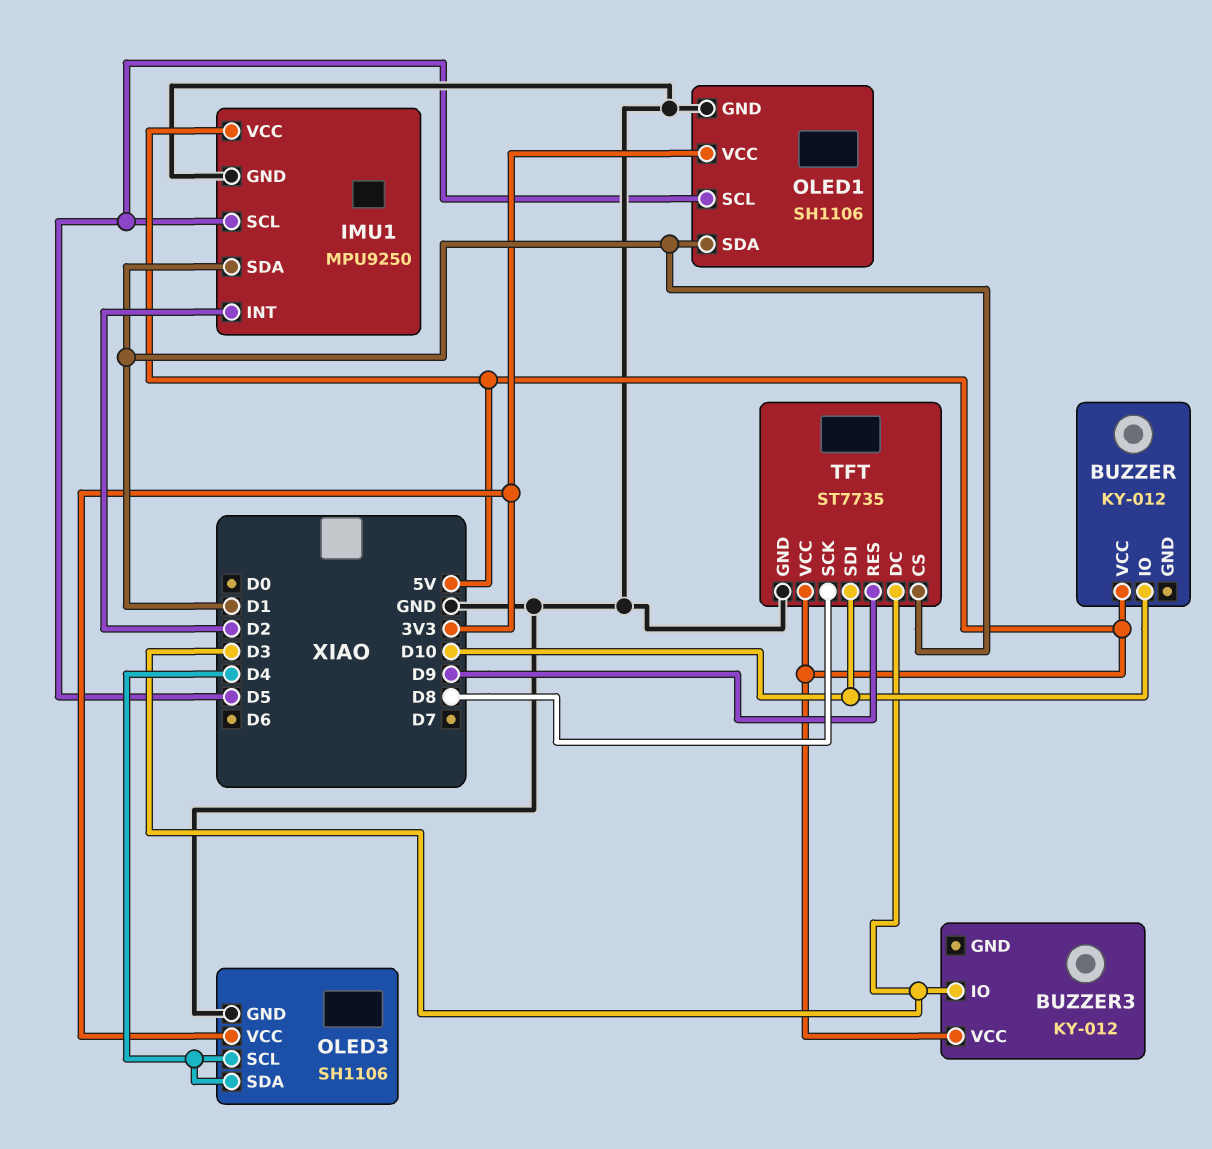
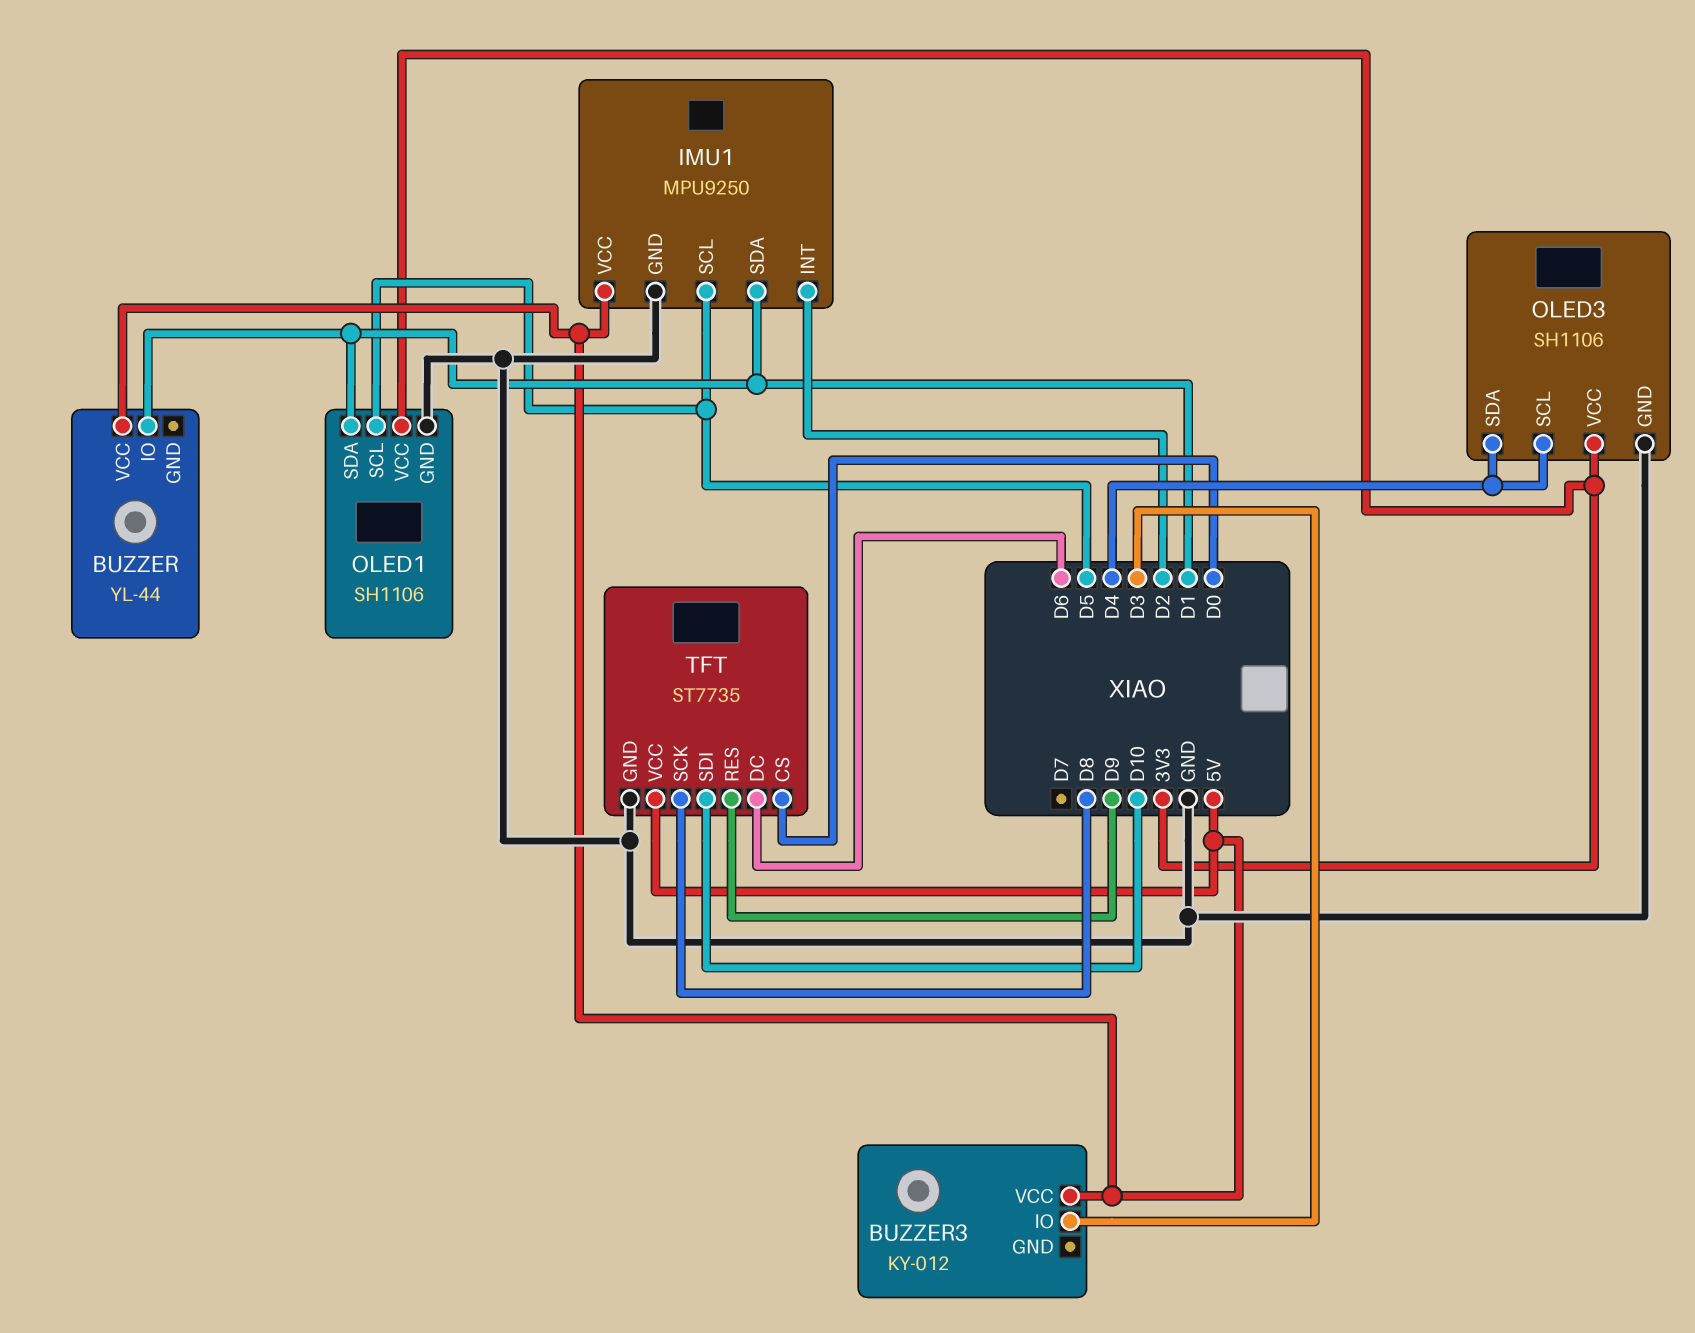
BUZZER: KY-012 -> YL-44
BUZZER pin IO: D10 -> D1
TFT pin CS: D1 -> D0
TFT pin DC: D3 -> D6

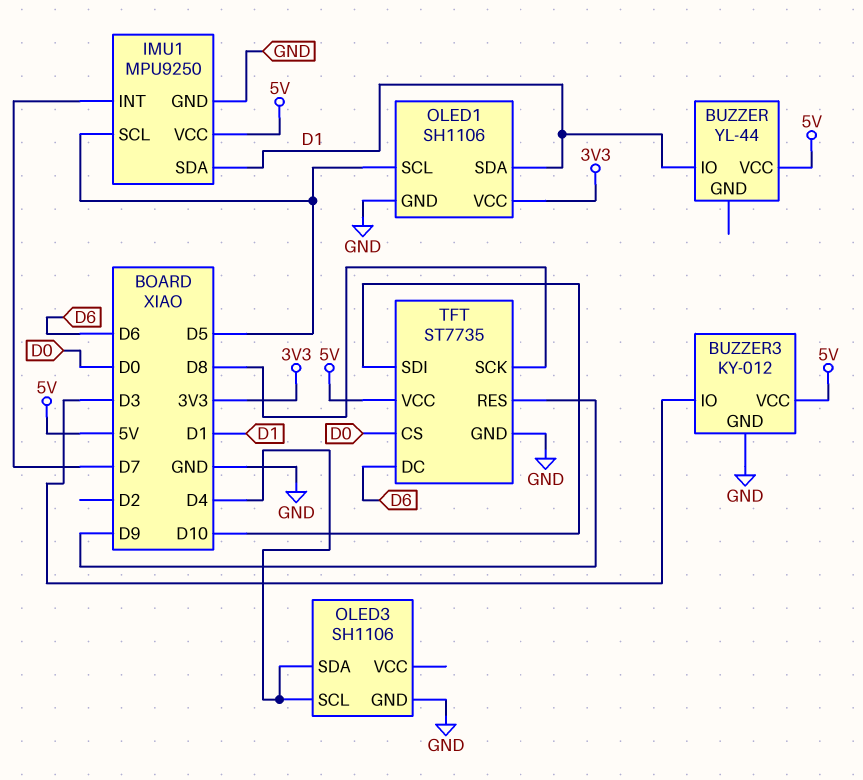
BUZZER3 pin GND: none -> GND
IMU1 pin INT: D2 -> D7
OLED3 pin VCC: 3V3 -> none

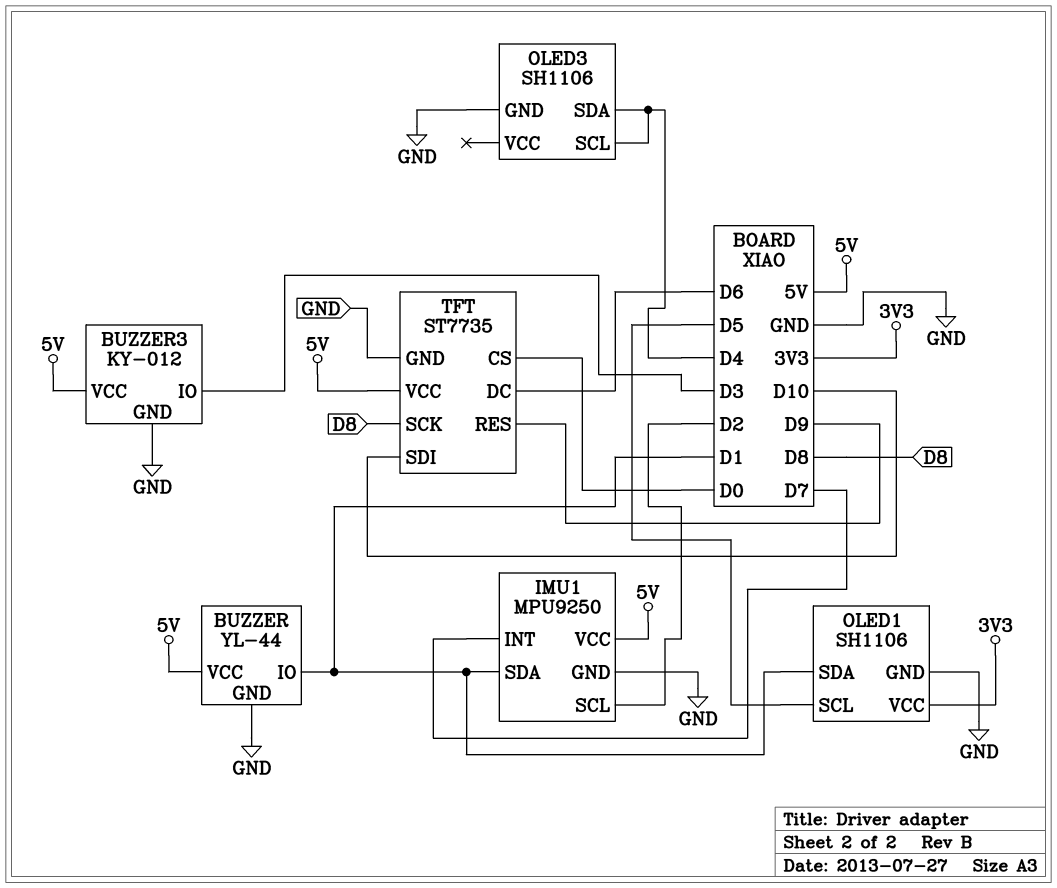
BUZZER pin GND: none -> GND
IMU1 pin SCL: D5 -> D2

